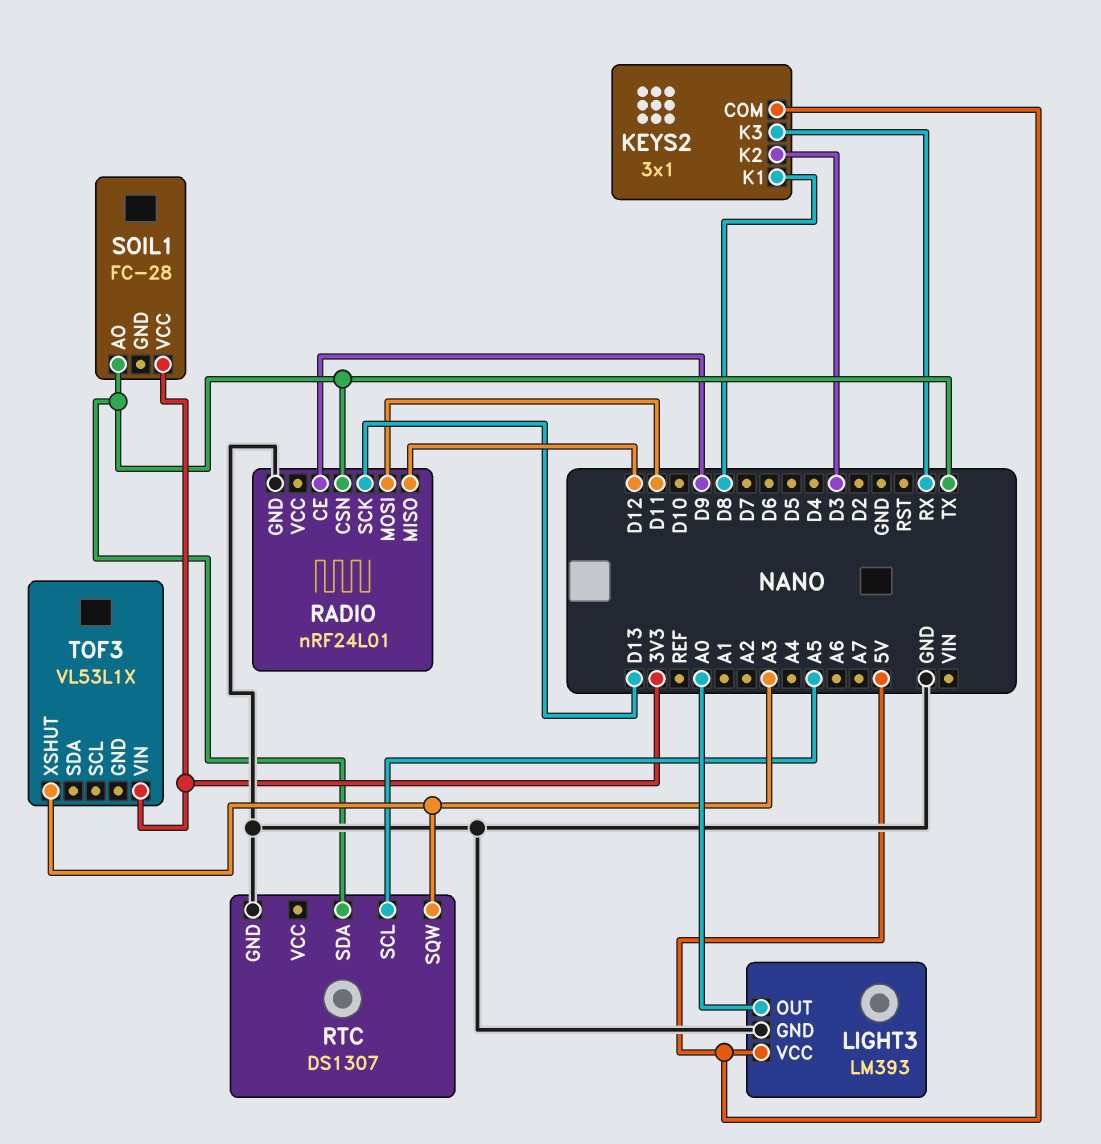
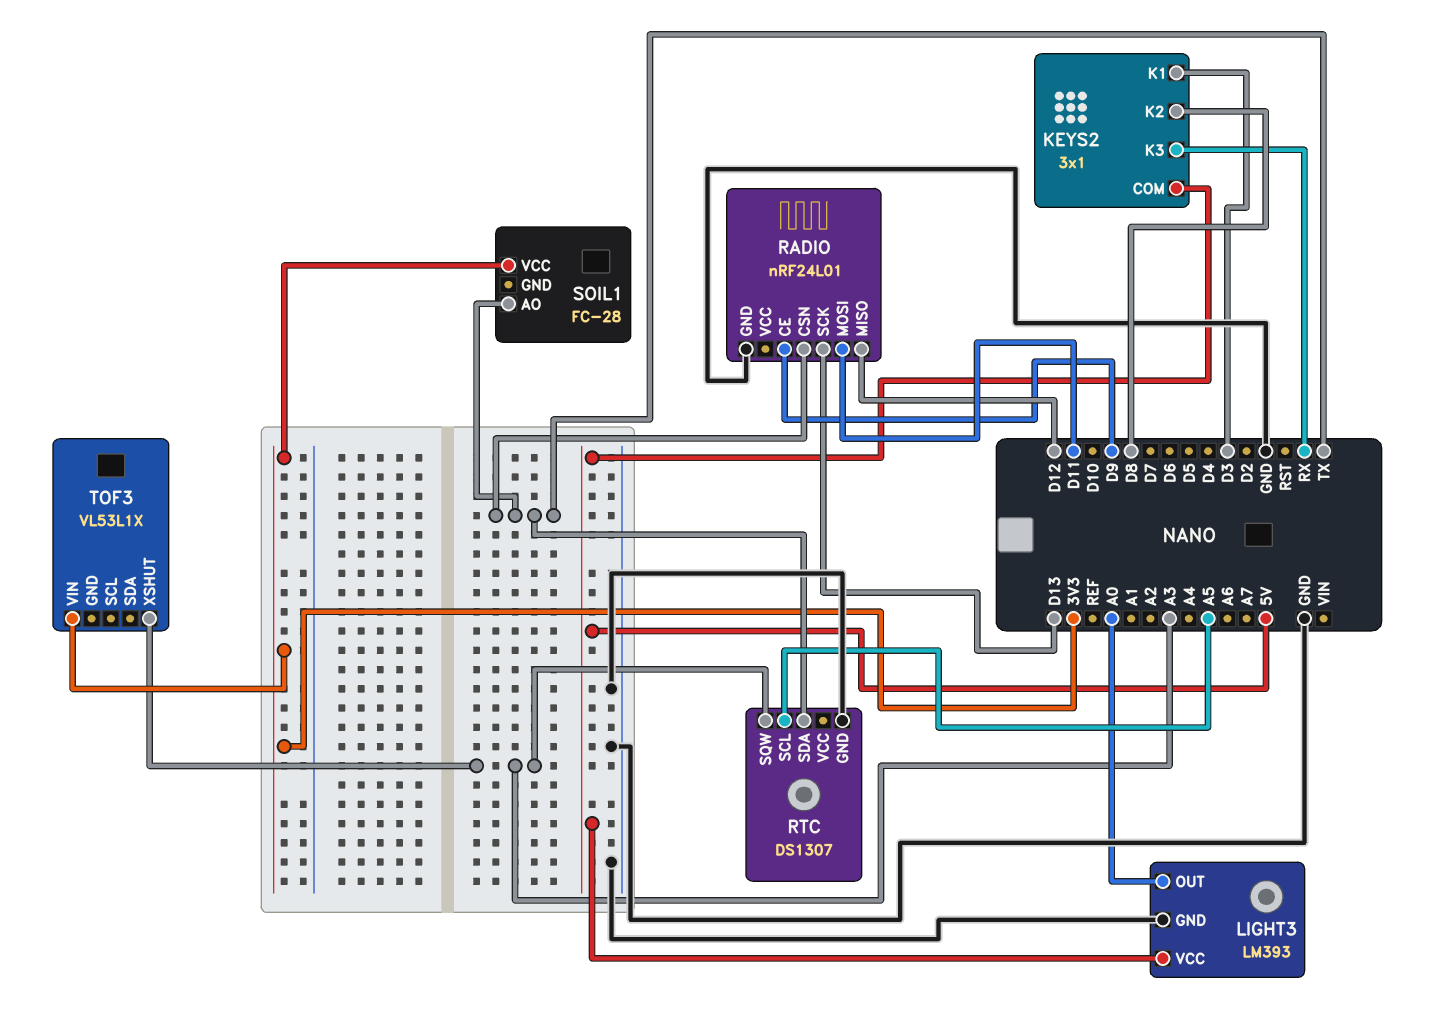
KEYS2 pin K1: D8 -> D3
KEYS2 pin K2: D3 -> D8

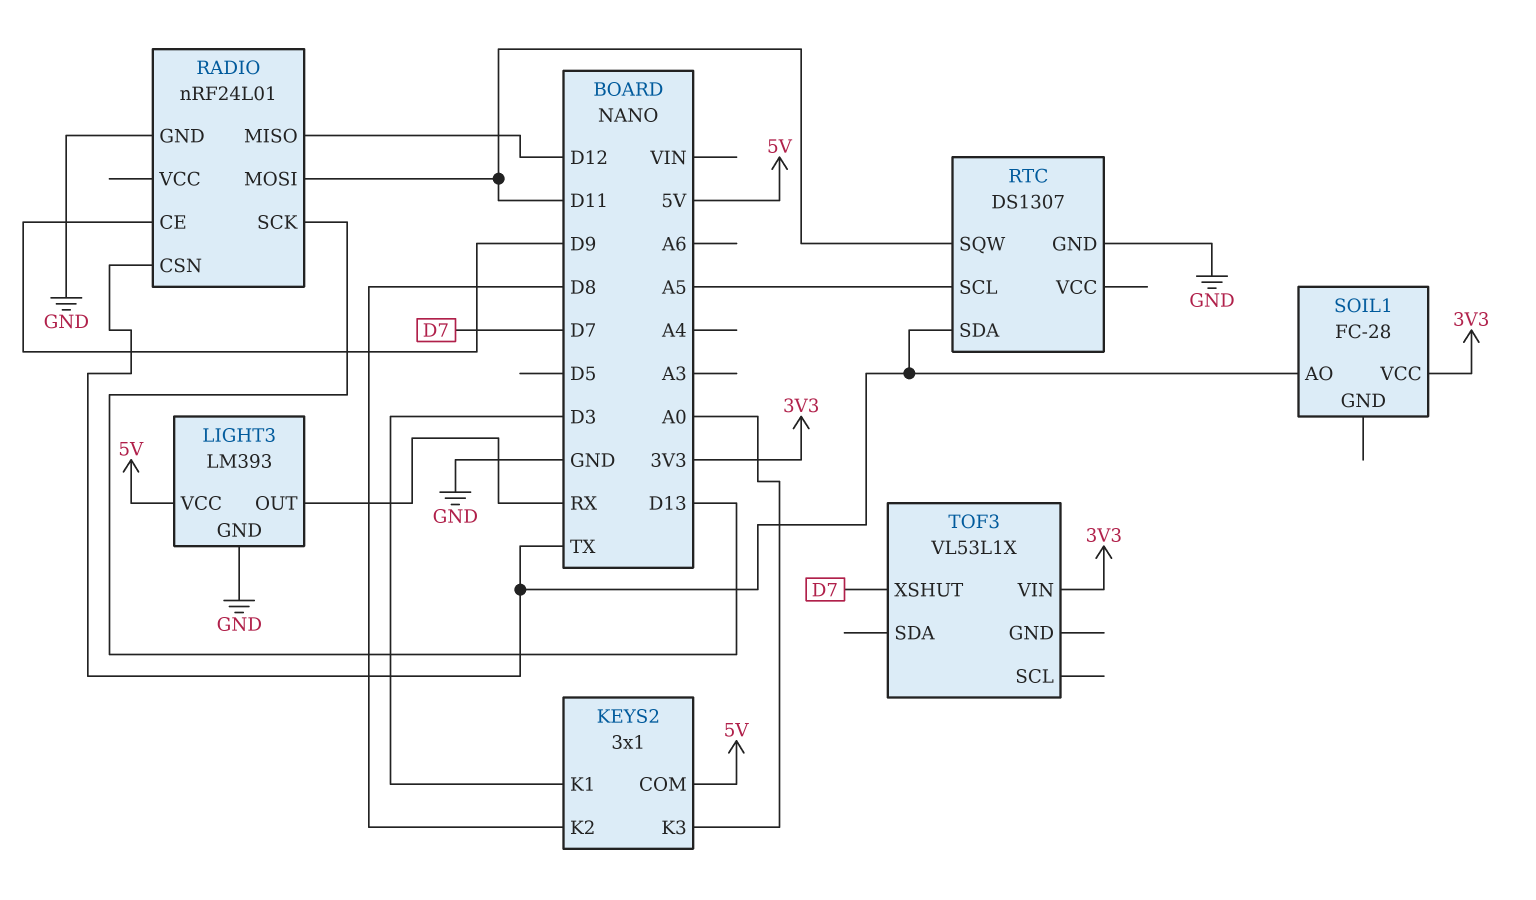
KEYS2 pin K3: RX -> A0
LIGHT3 pin OUT: A0 -> RX
RTC pin SQW: A3 -> D11
TOF3 pin XSHUT: A3 -> D7

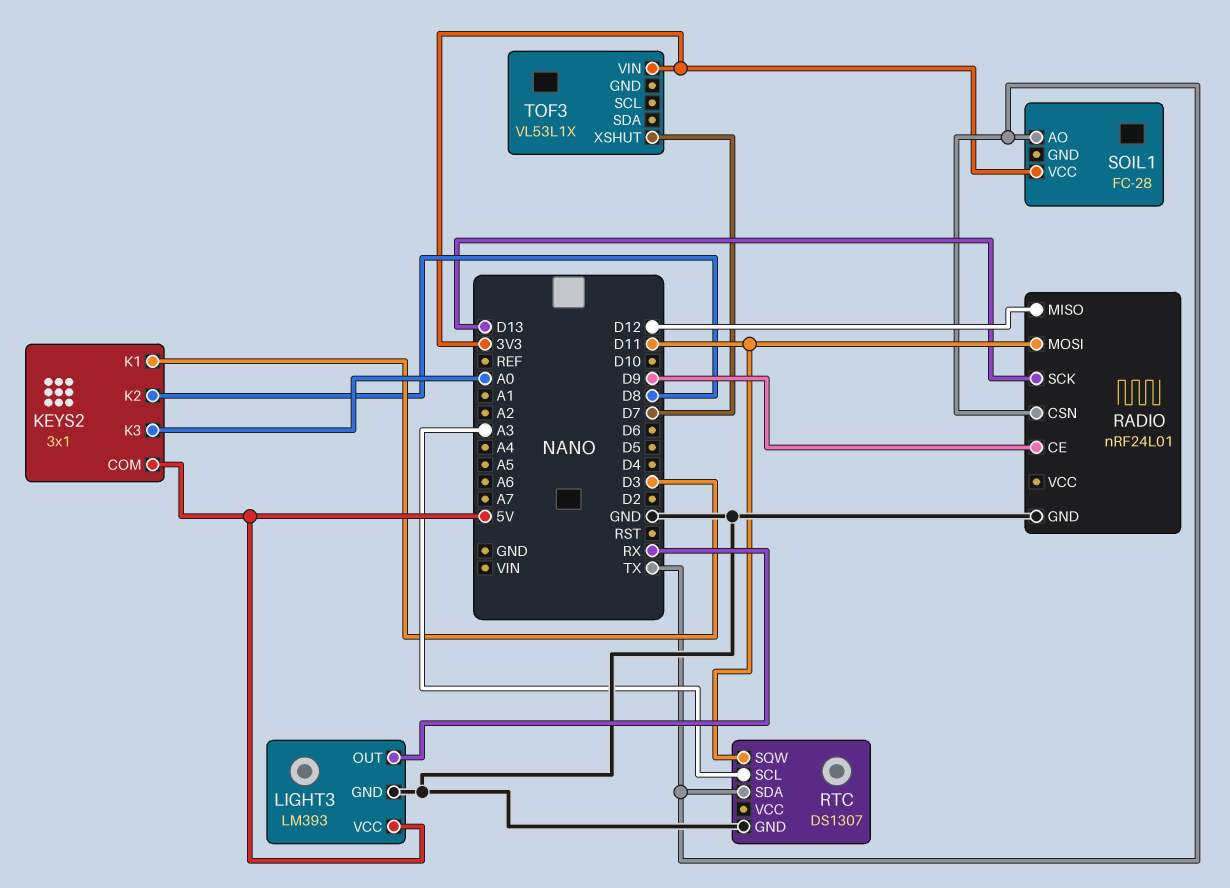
RTC pin SCL: A5 -> A3

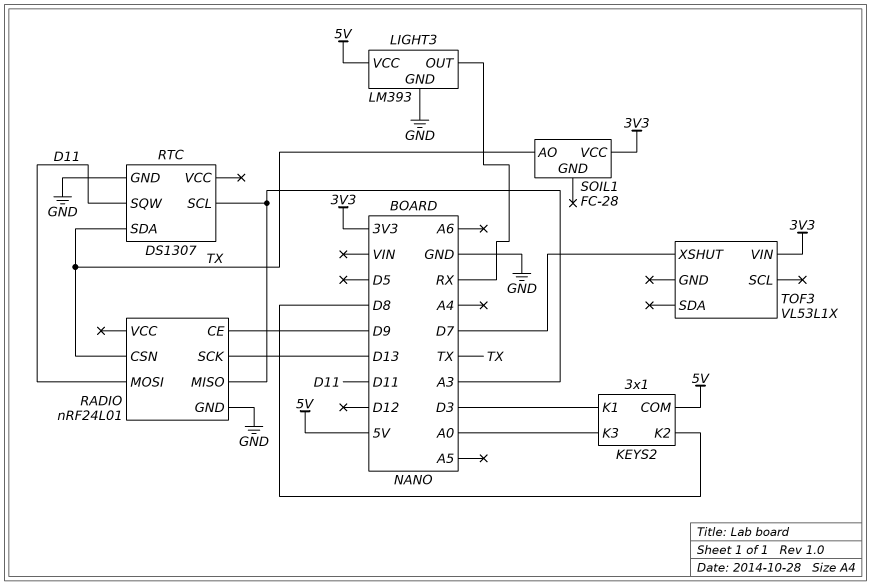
RADIO pin MISO: D12 -> A3

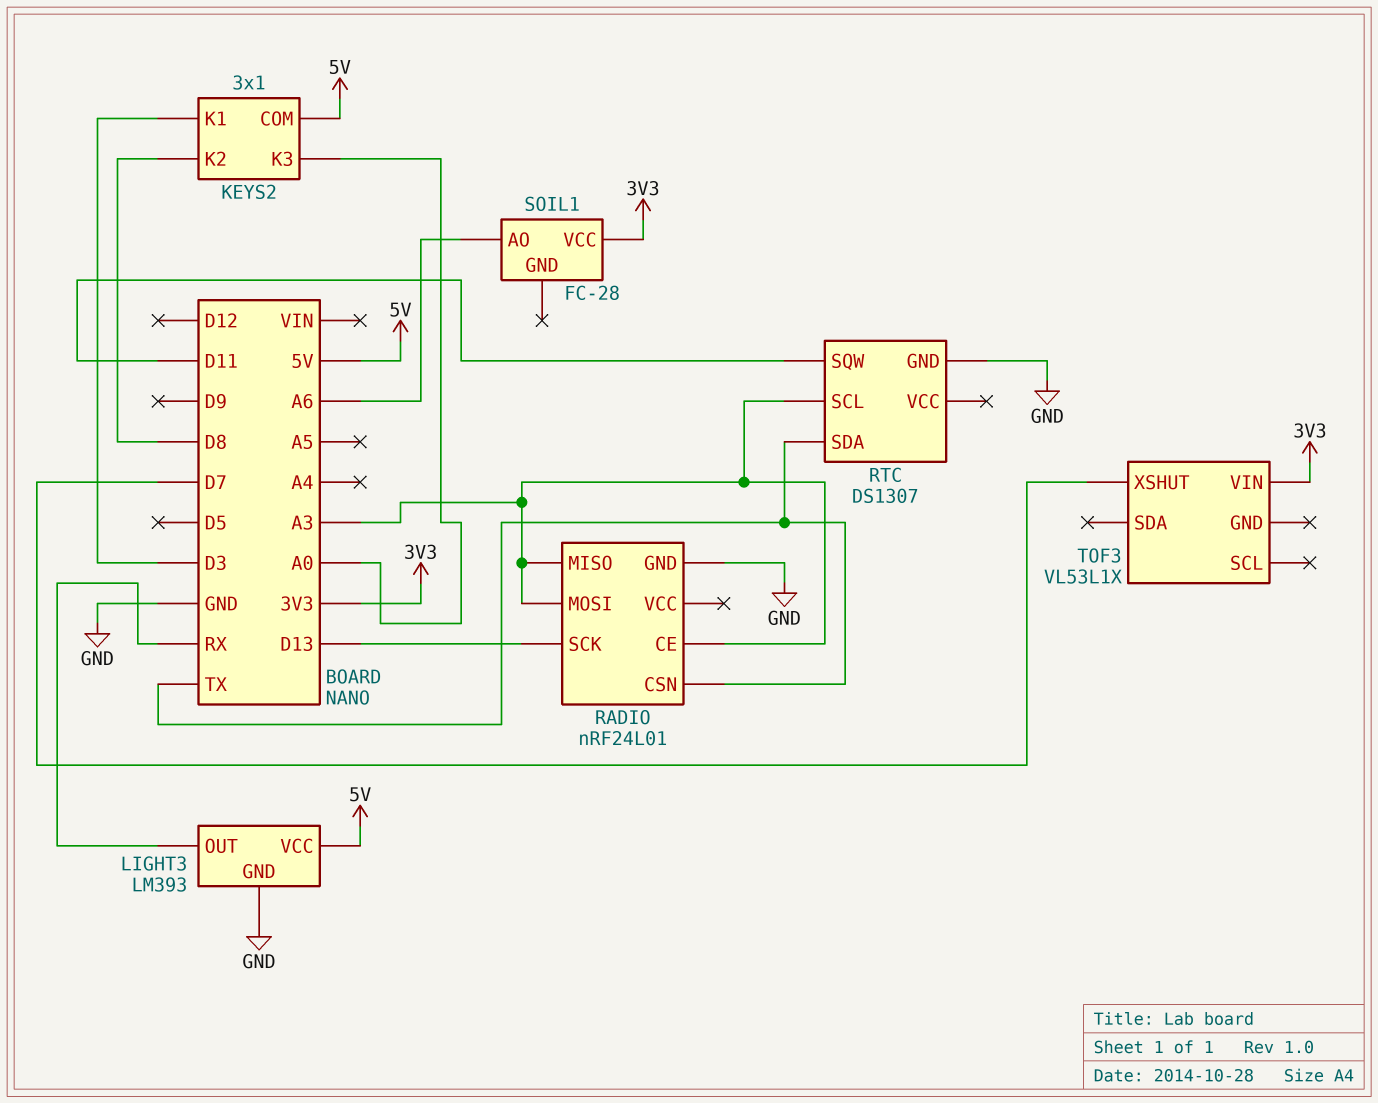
RADIO pin CE: D9 -> A3
RADIO pin MOSI: D11 -> A3
SOIL1 pin AO: TX -> A6

